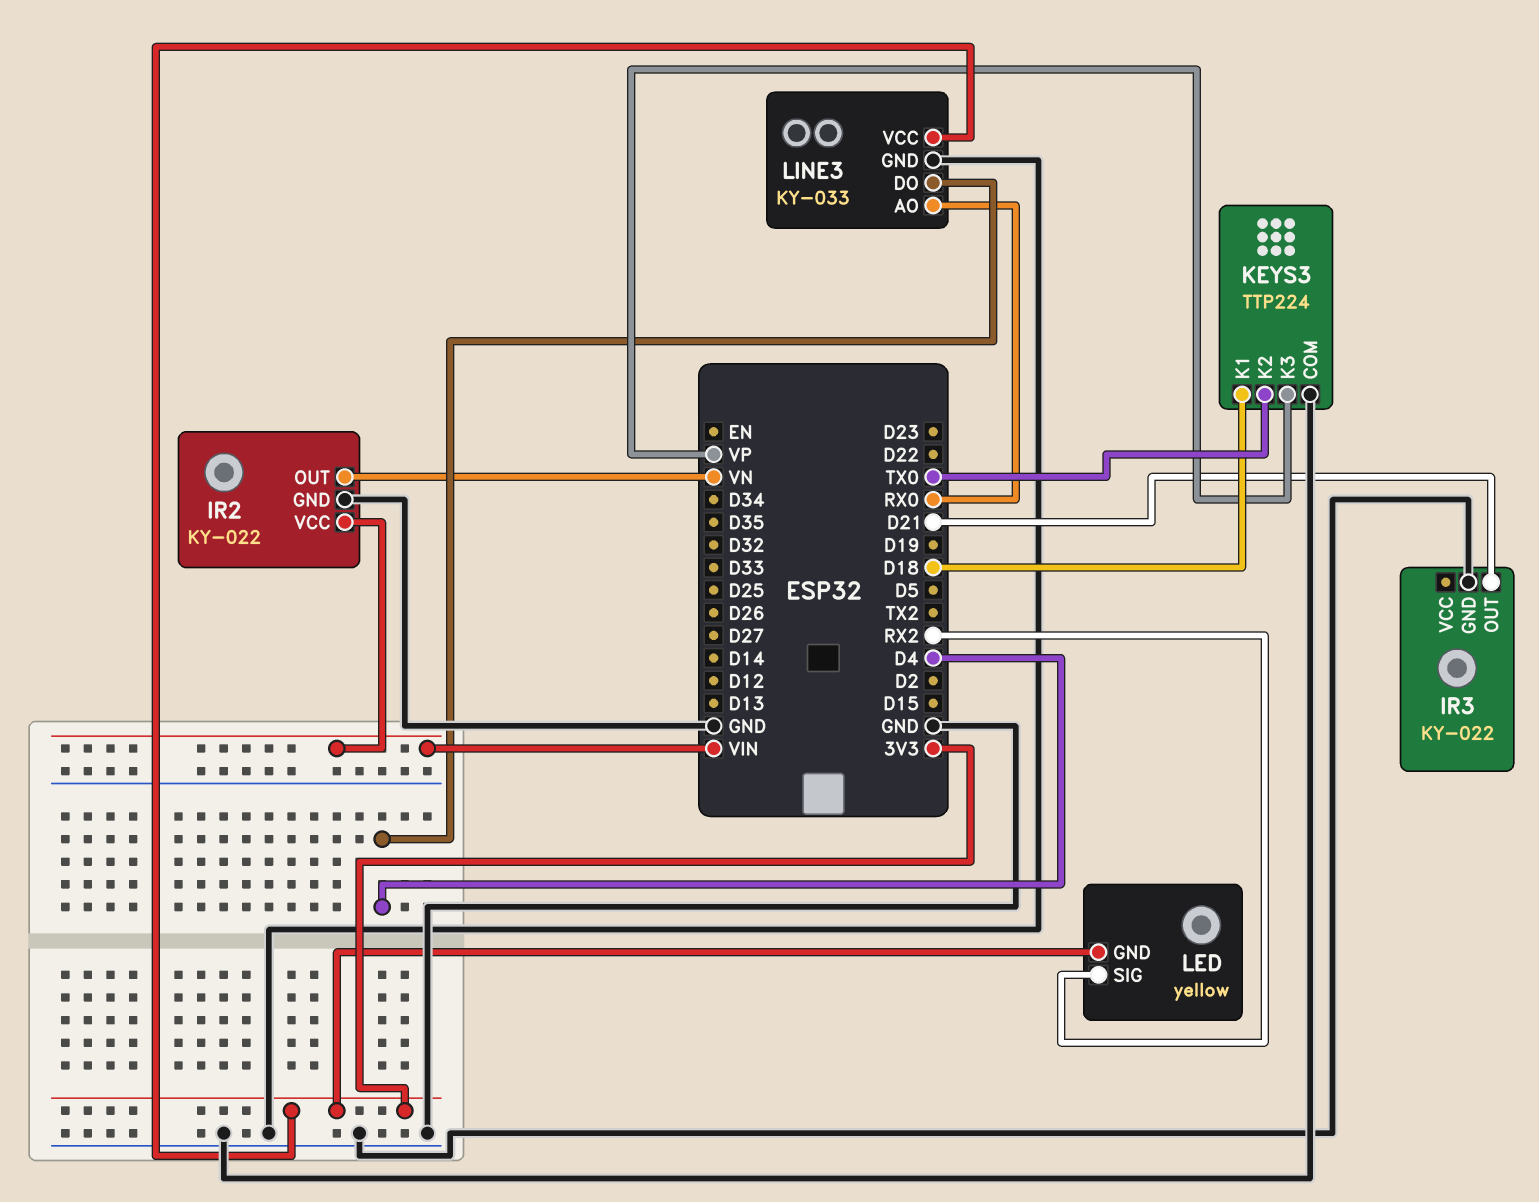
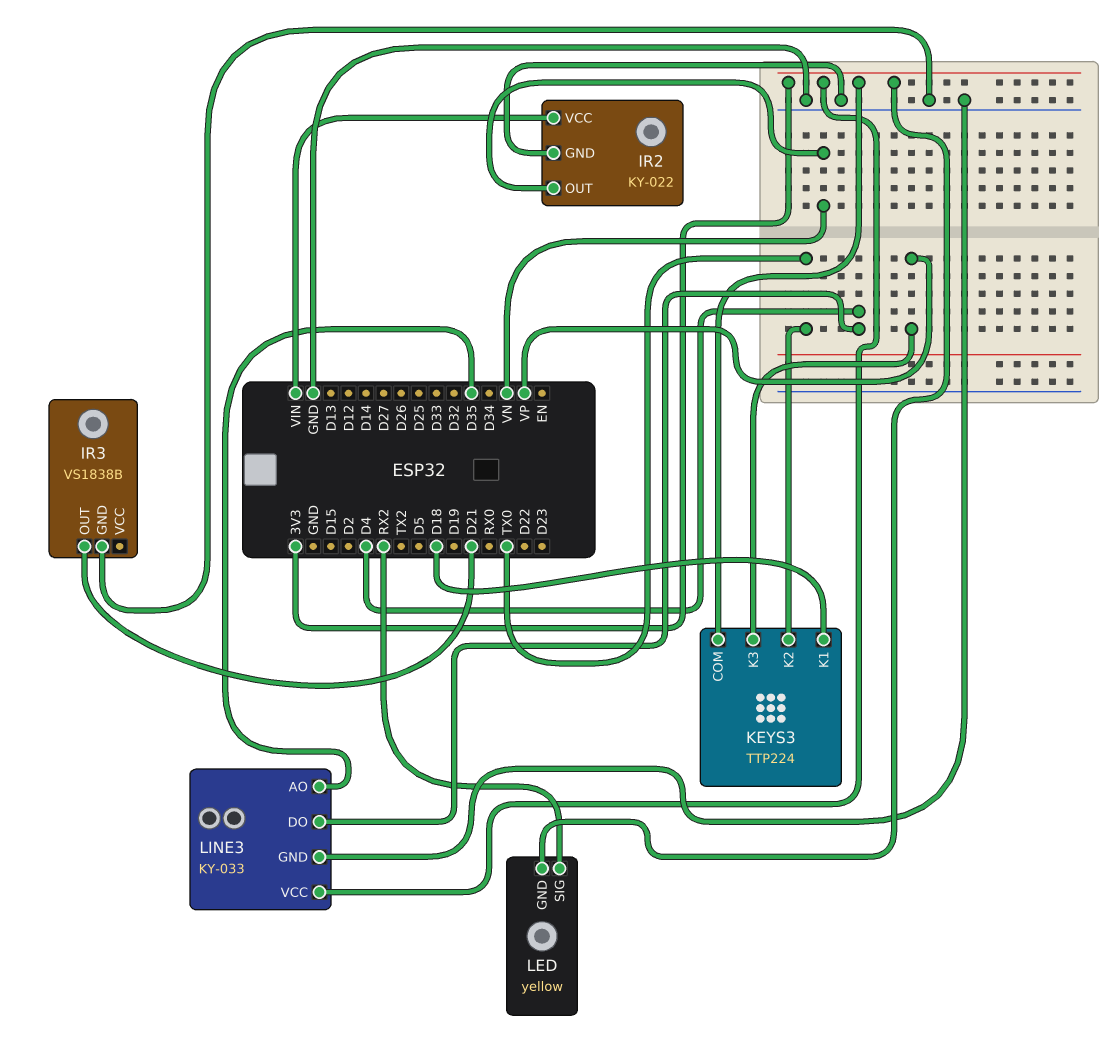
IR3: KY-022 -> VS1838B
KEYS3 pin COM: GND -> 3V3
LINE3 pin AO: RX0 -> D35

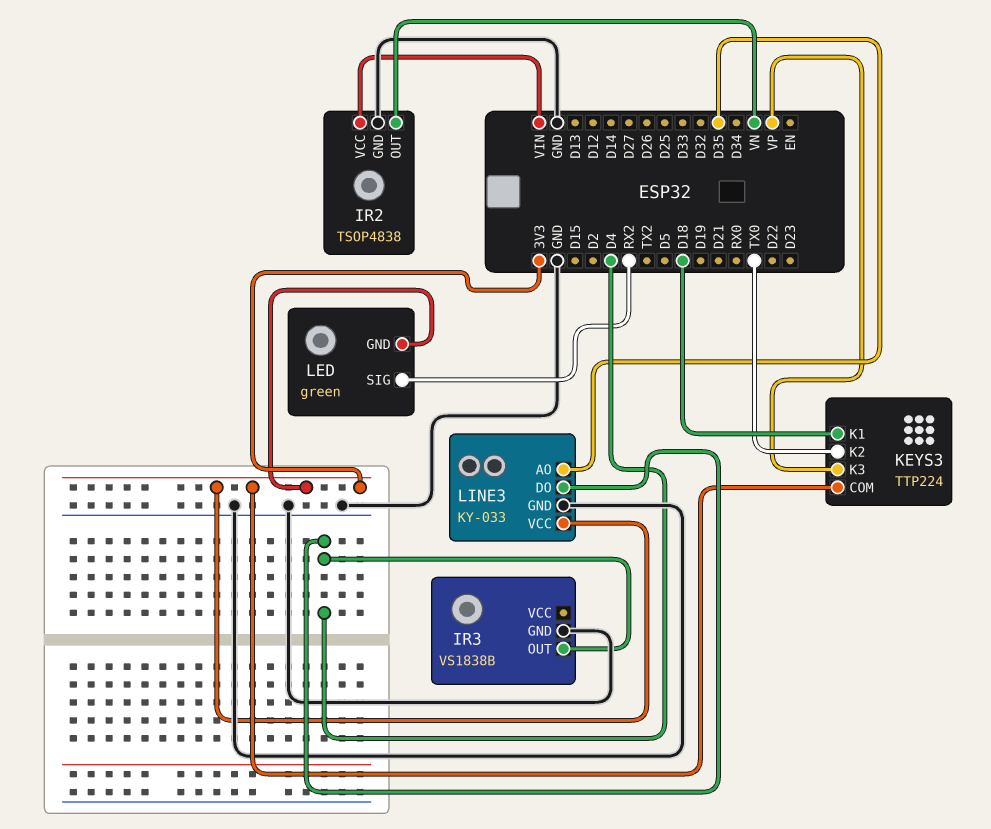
IR2: KY-022 -> TSOP4838
IR3 pin OUT: D21 -> D4
LED: yellow -> green

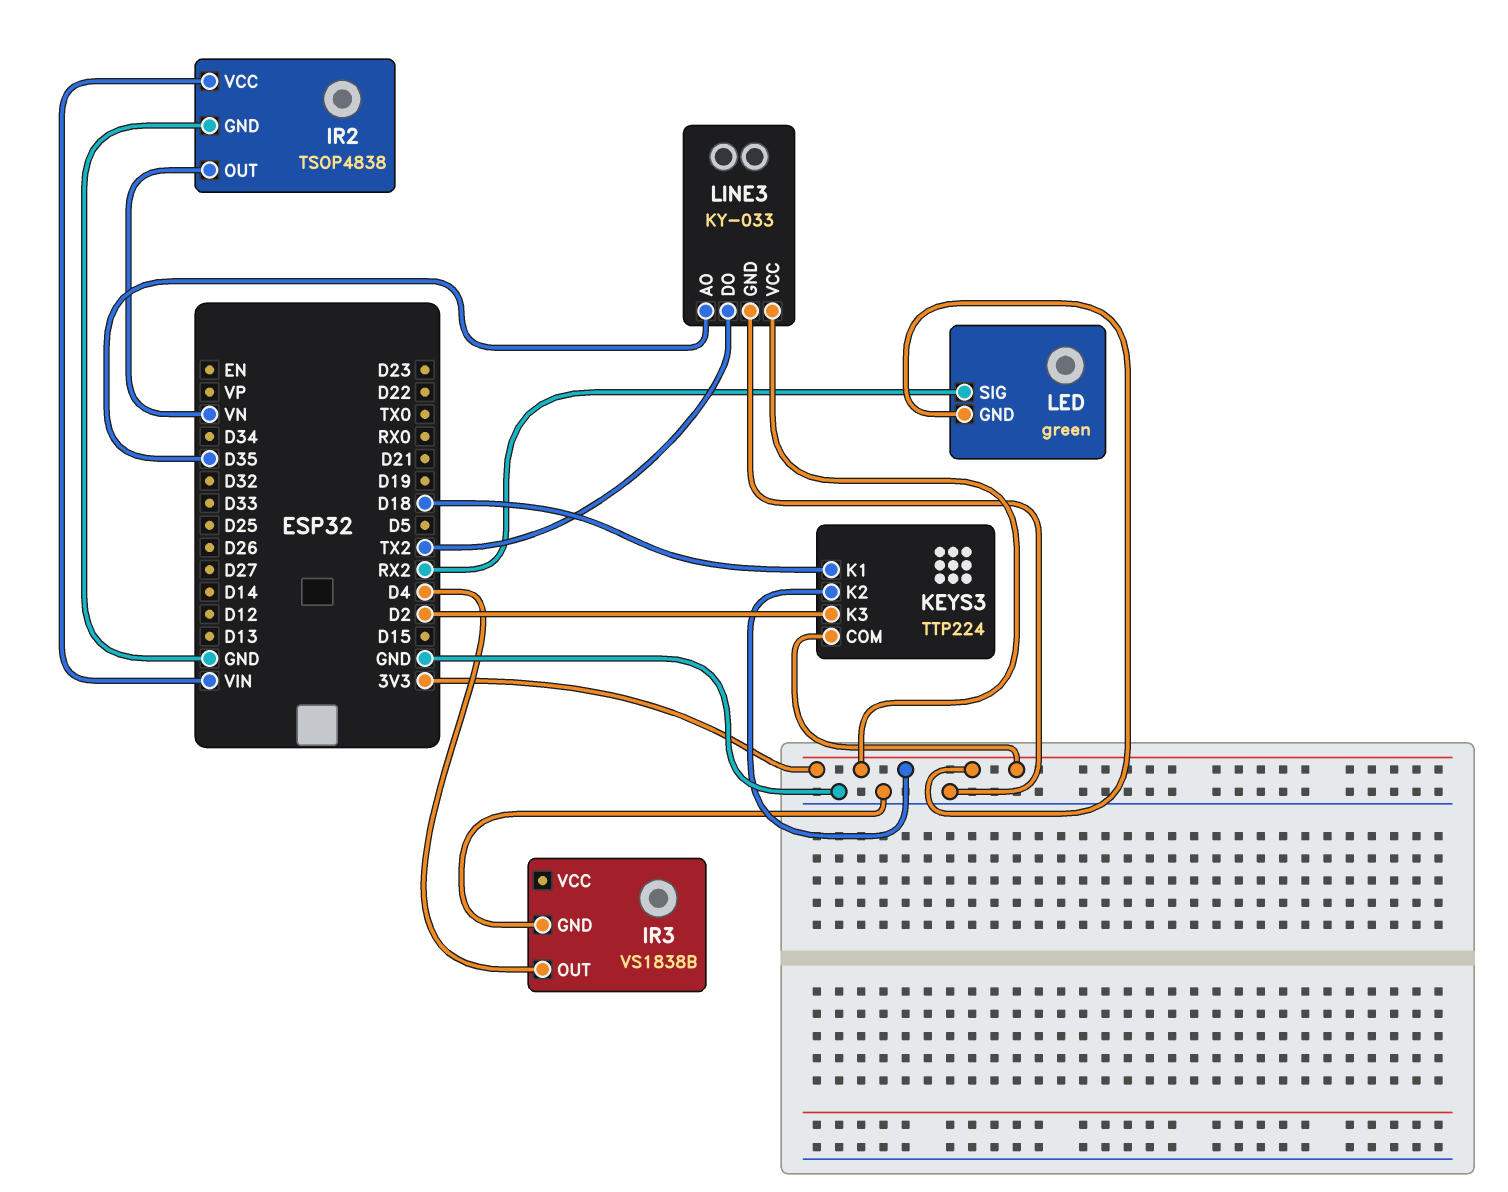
KEYS3 pin K2: TX0 -> 3V3
KEYS3 pin K3: VP -> D2
LINE3 pin DO: D4 -> TX2

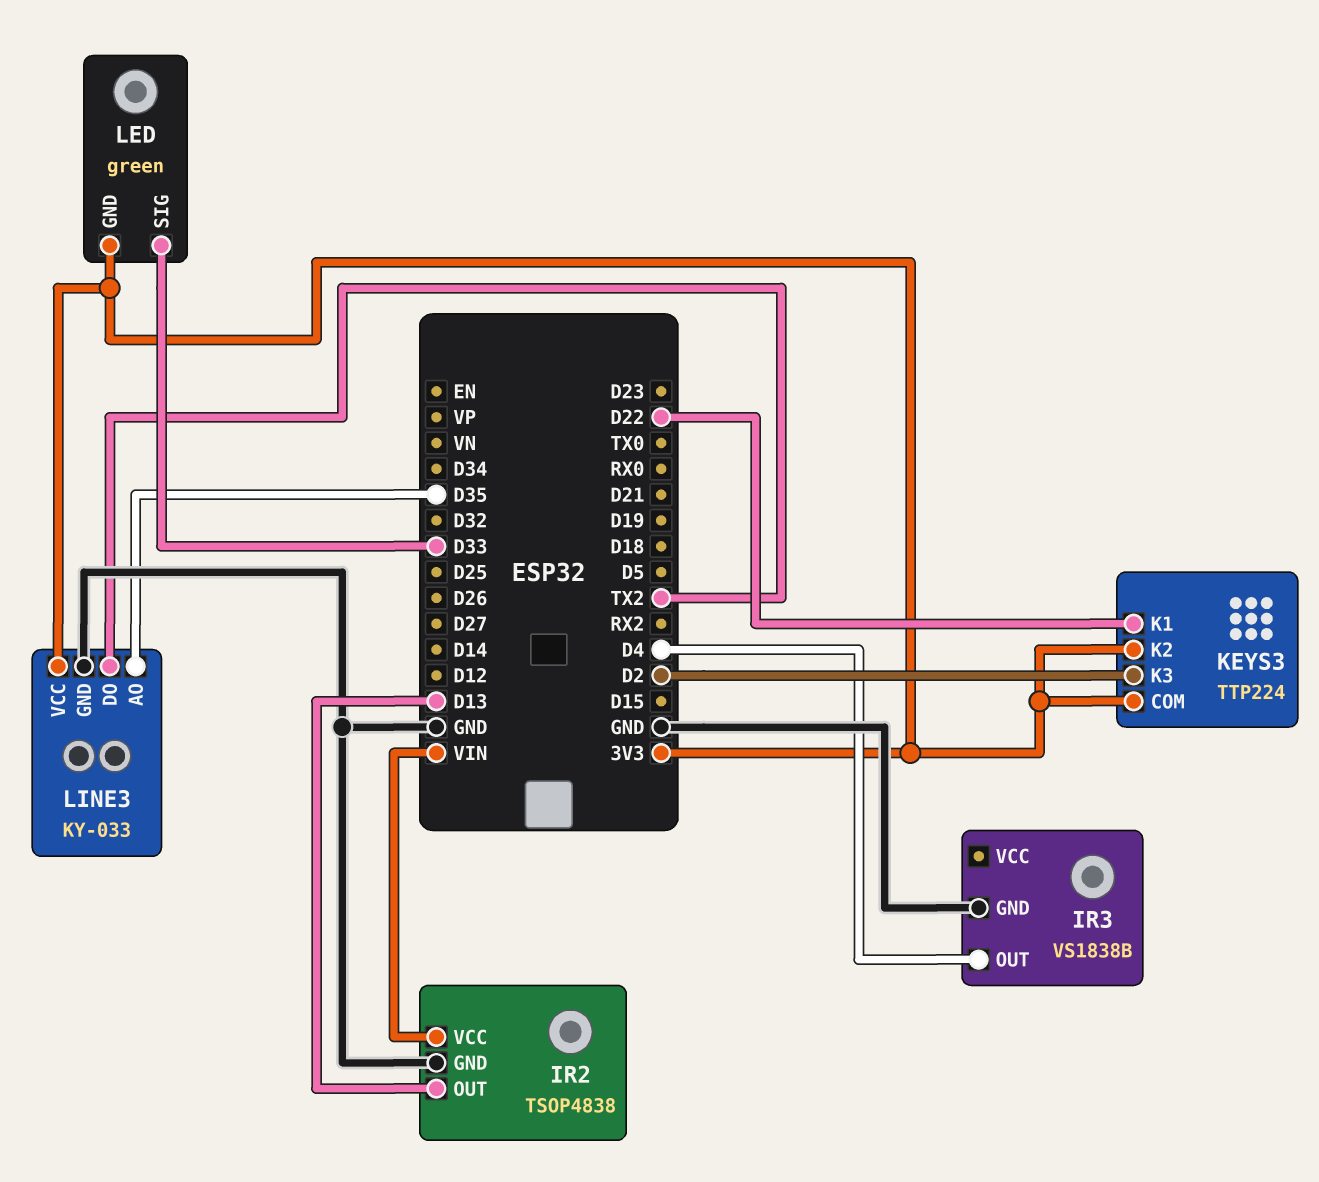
IR2 pin OUT: VN -> D13
KEYS3 pin K1: D18 -> D22
LED pin SIG: RX2 -> D33

